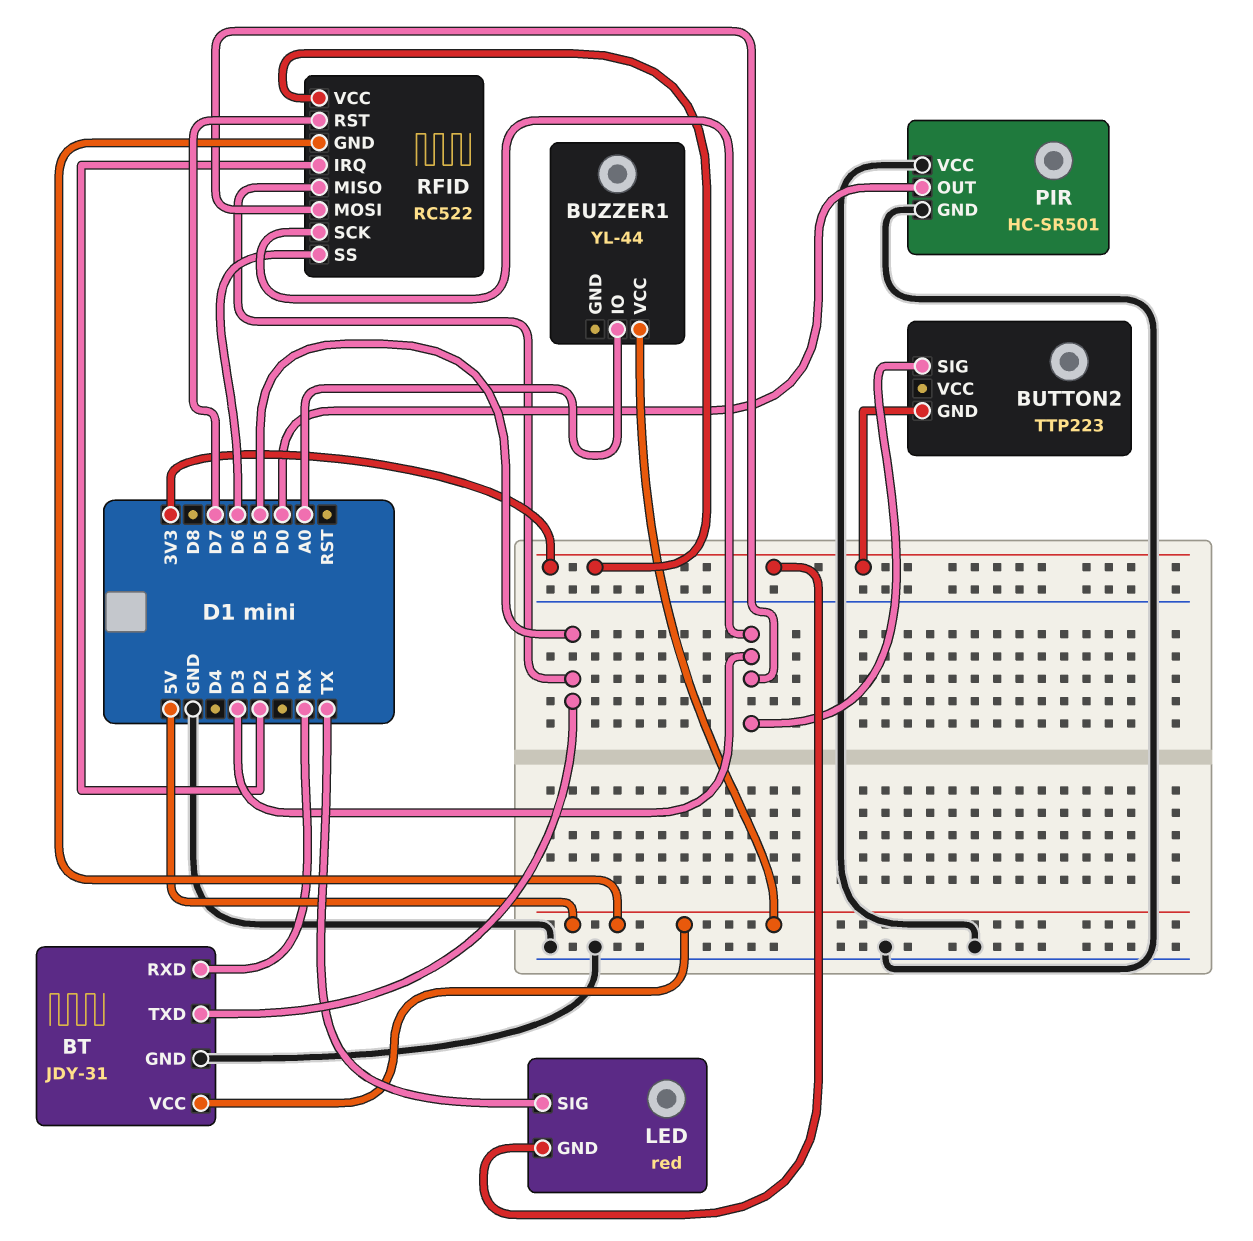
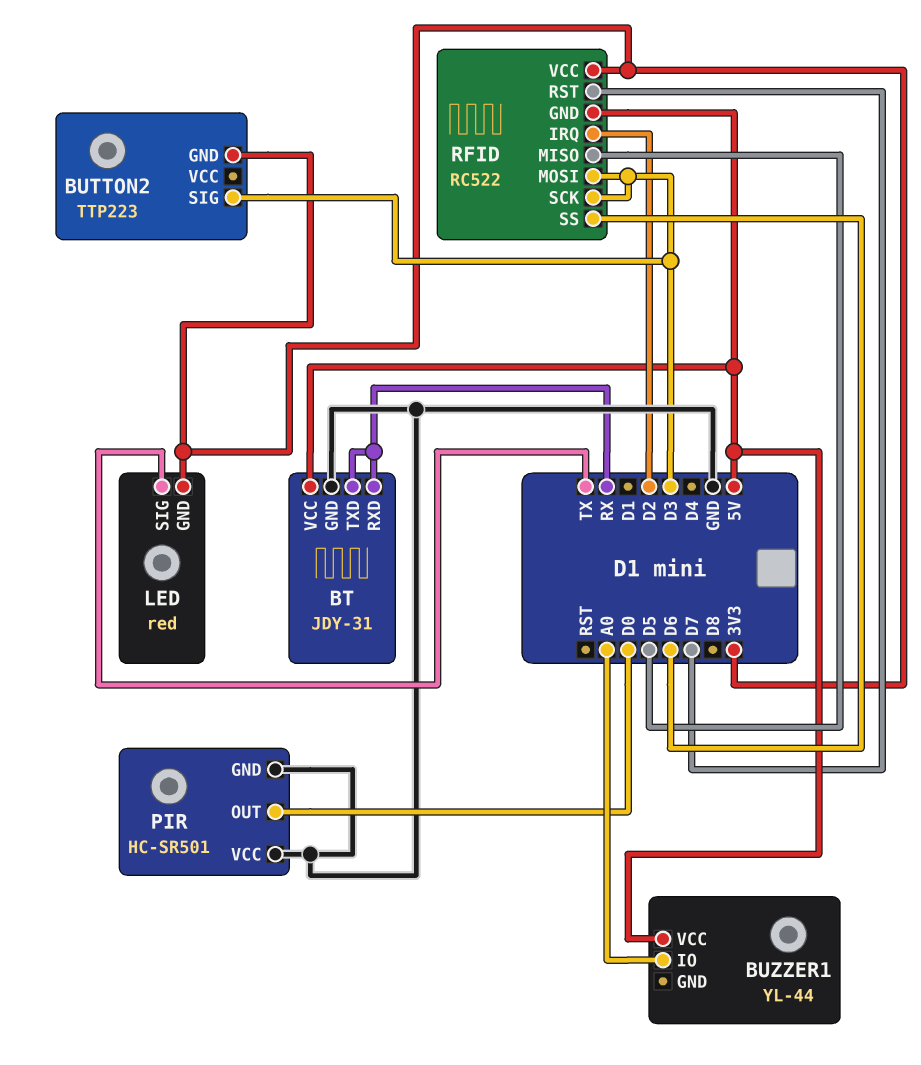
BT pin TXD: D5 -> RX

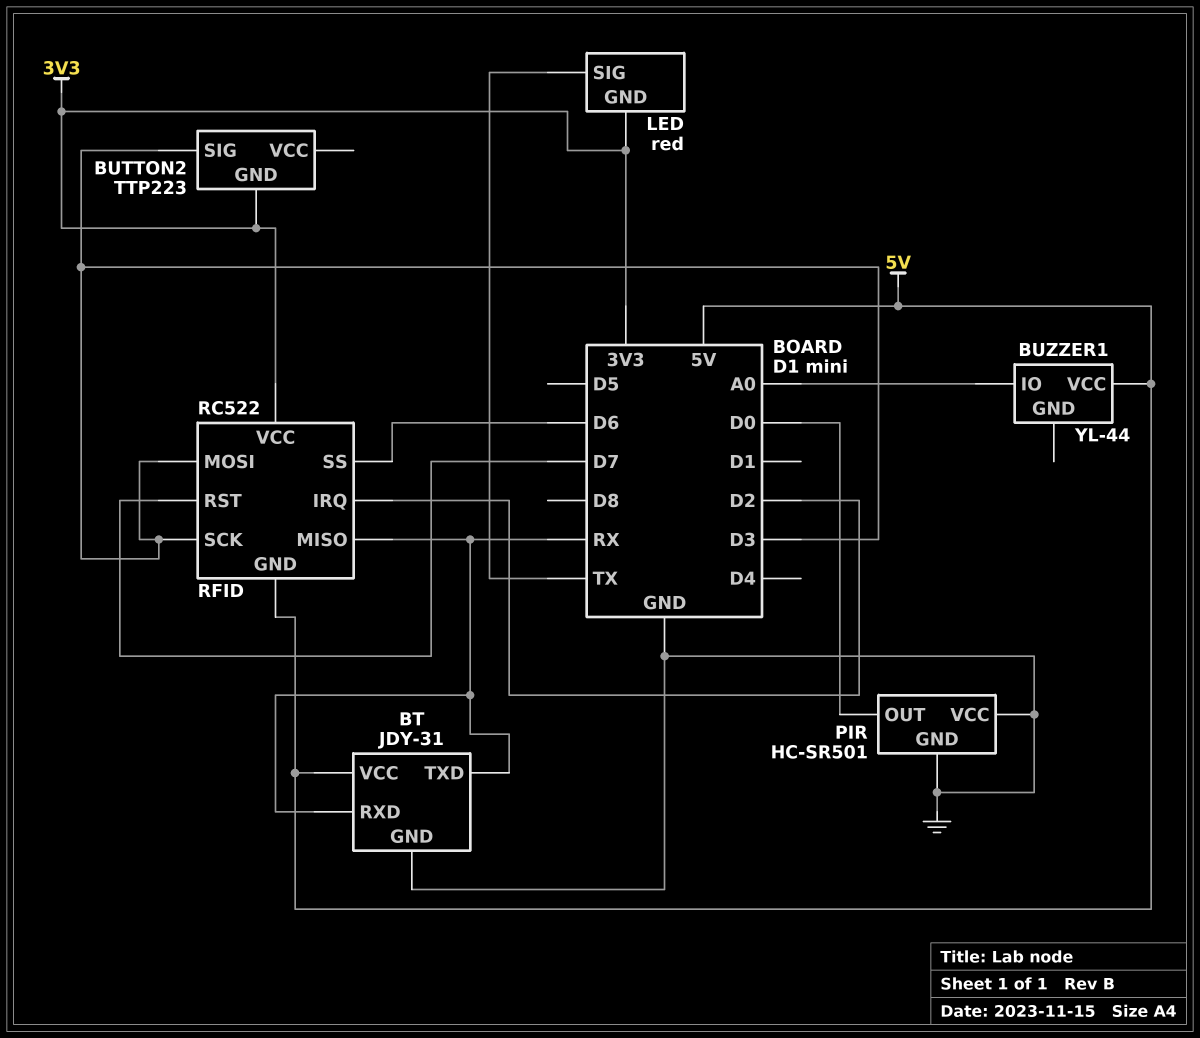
RFID pin MISO: D5 -> RX

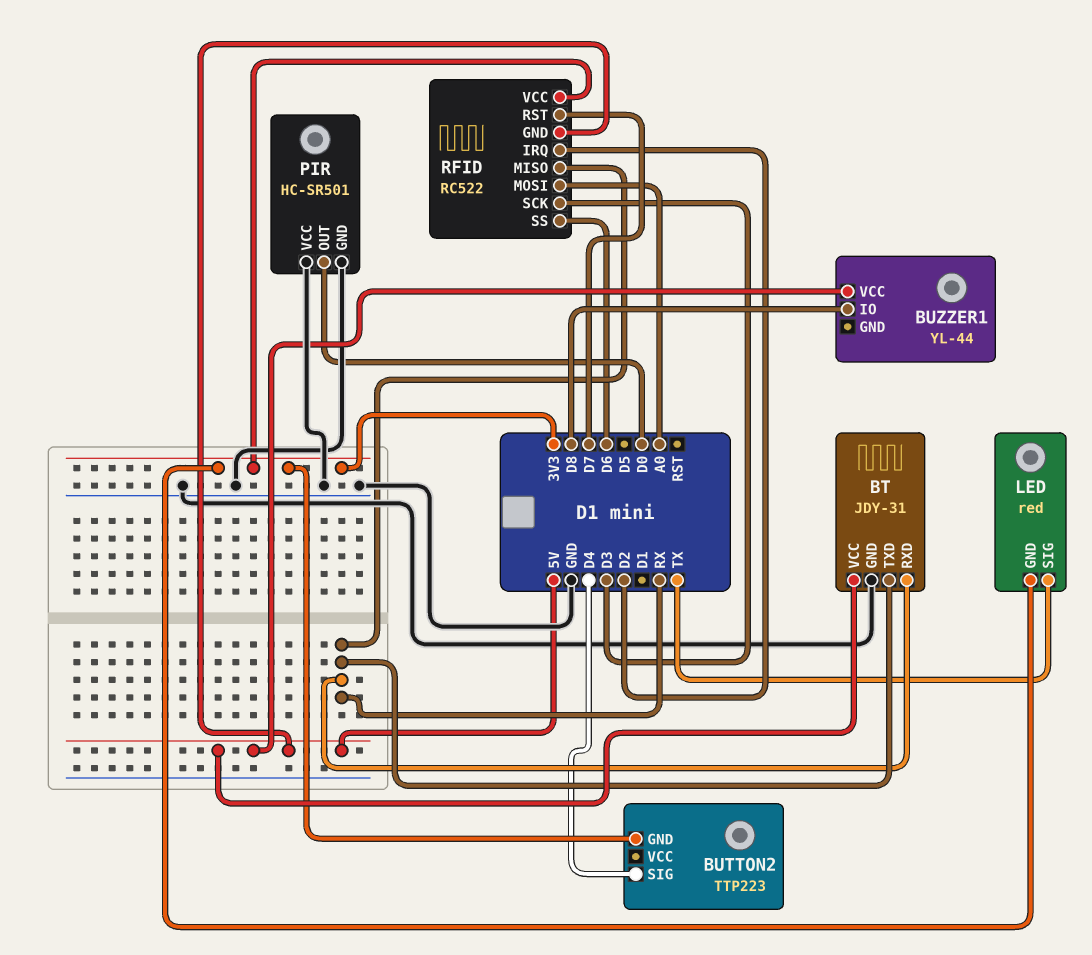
BUTTON2 pin SIG: D3 -> D4
BUZZER1 pin IO: A0 -> D8
RFID pin MOSI: D3 -> A0

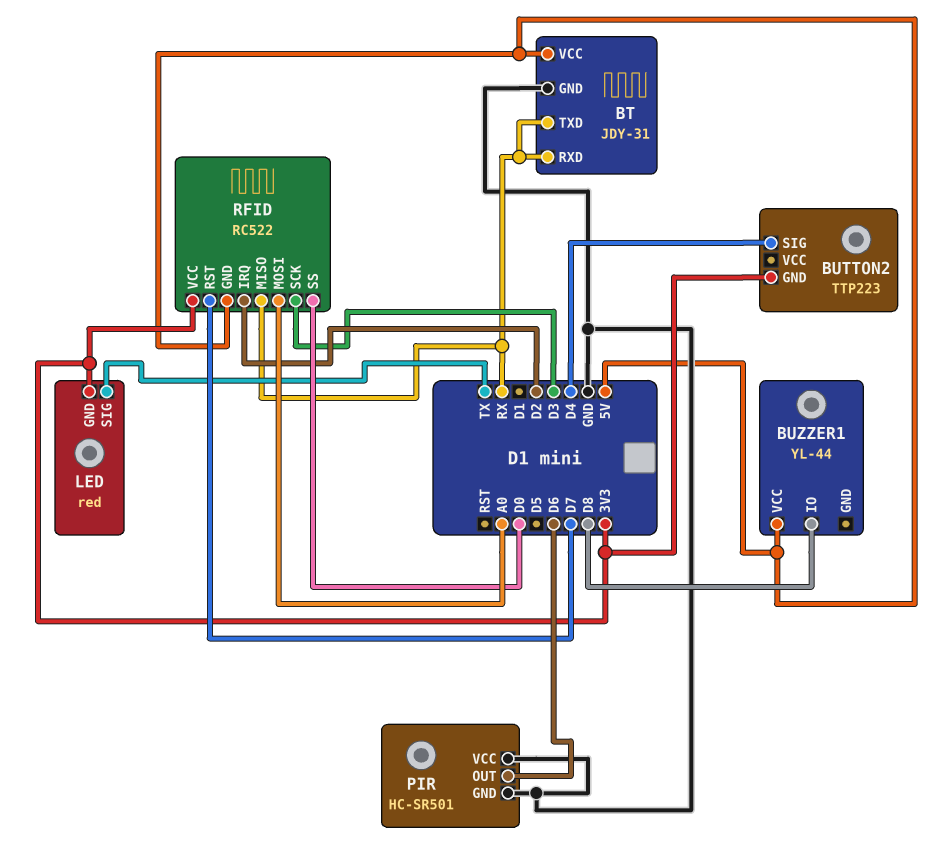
PIR pin OUT: D0 -> D6
RFID pin SS: D6 -> D0

